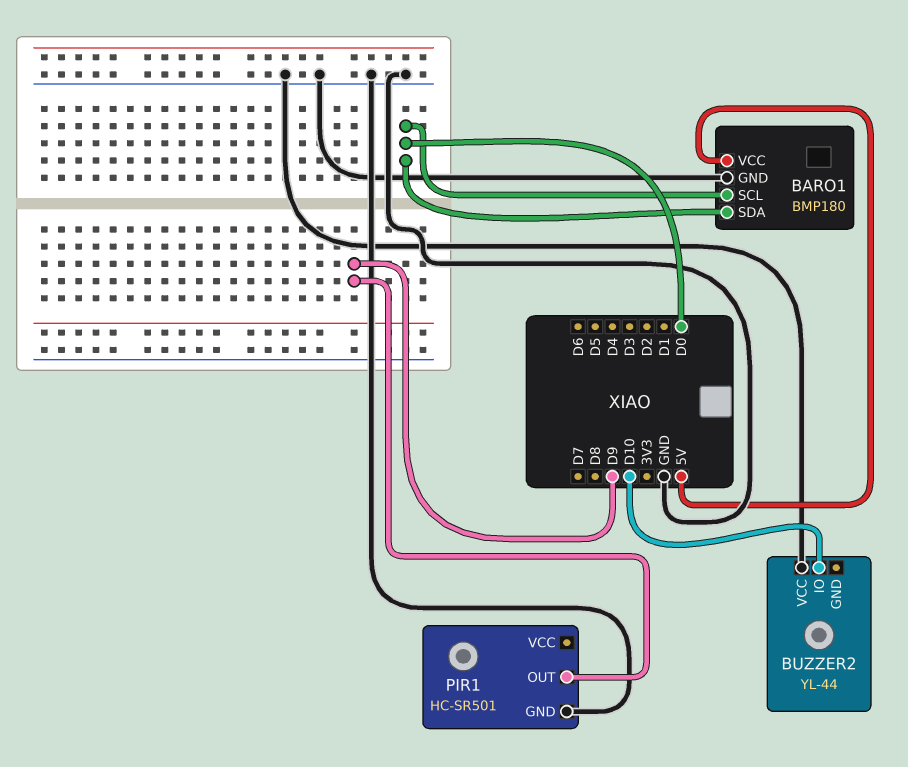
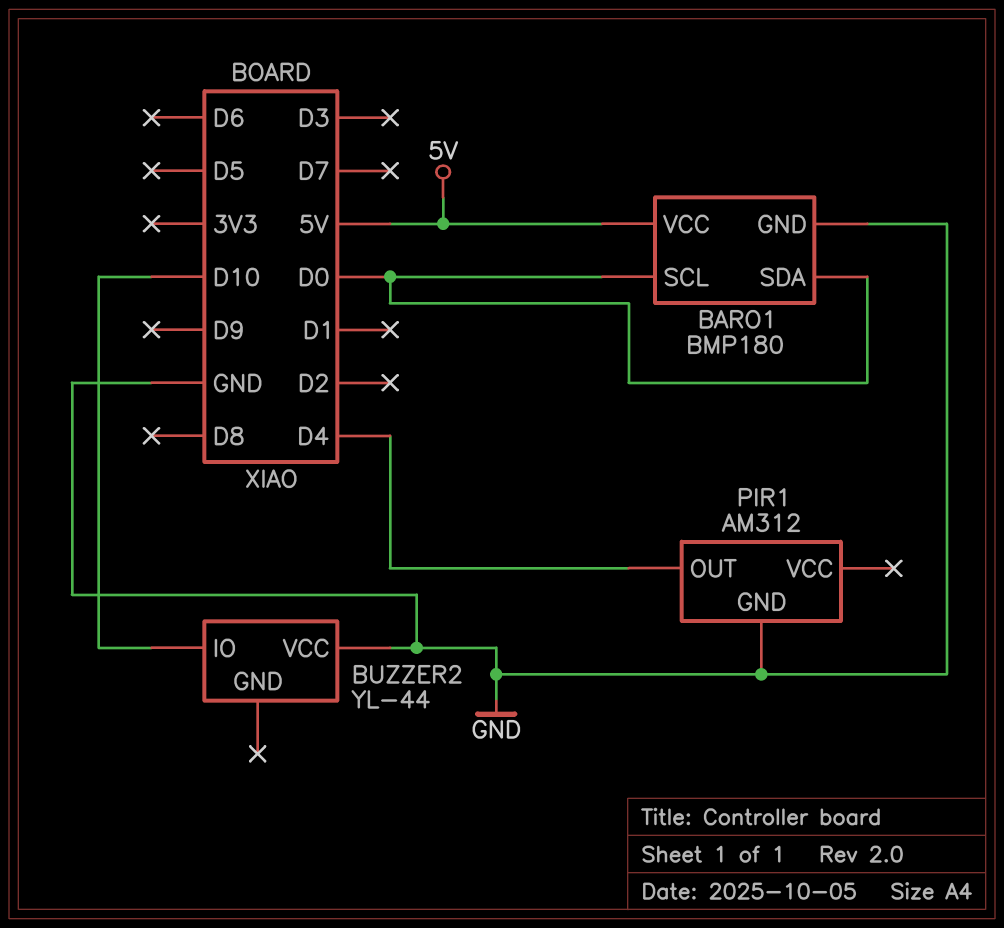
PIR1: HC-SR501 -> AM312
PIR1 pin OUT: D9 -> D4

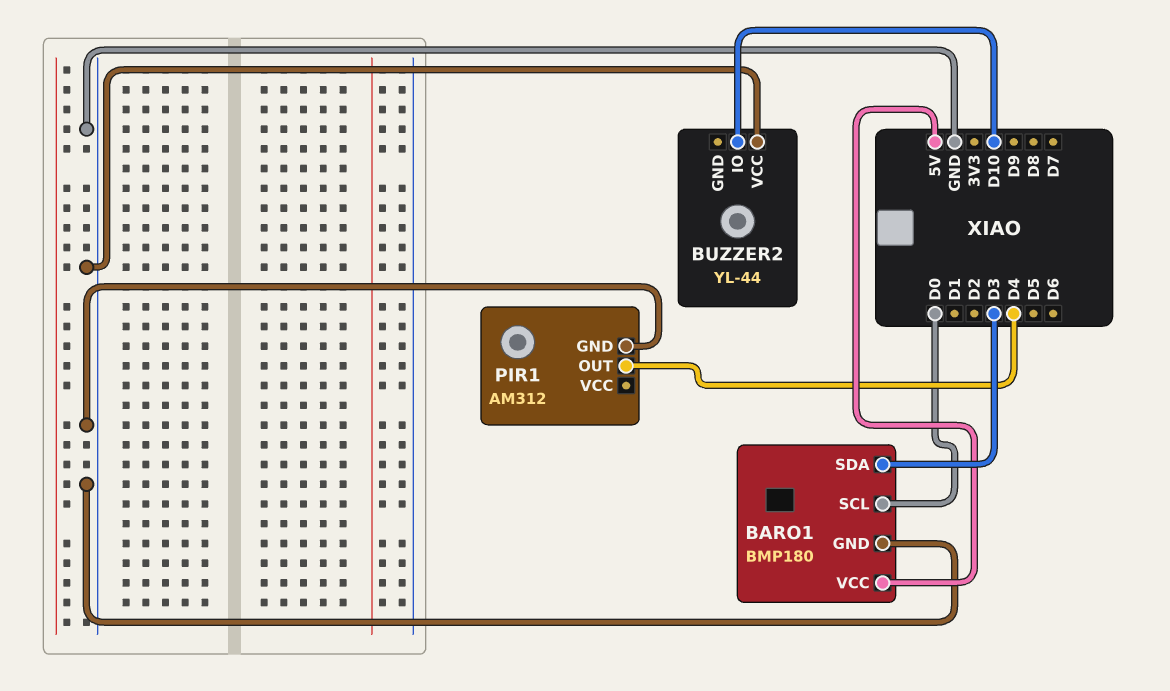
BARO1 pin SDA: D0 -> D3

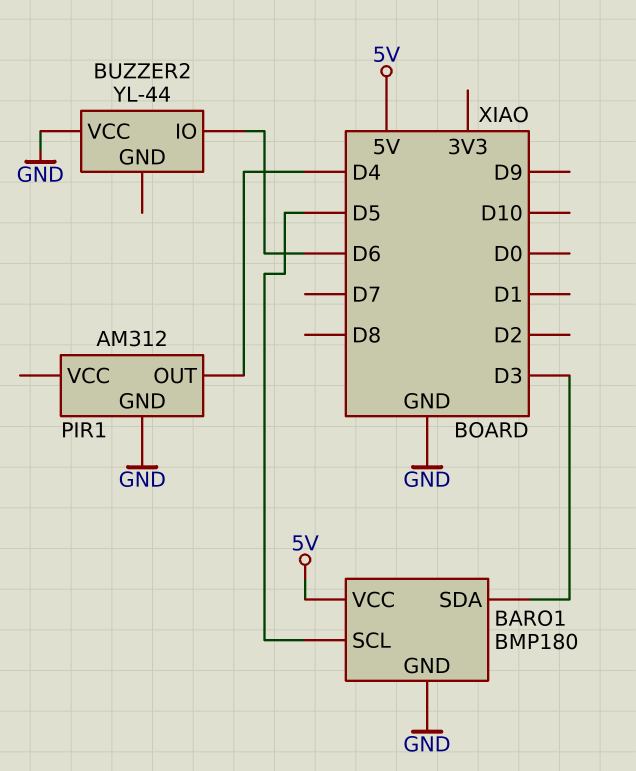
BARO1 pin SCL: D0 -> D5
BUZZER2 pin IO: D10 -> D6

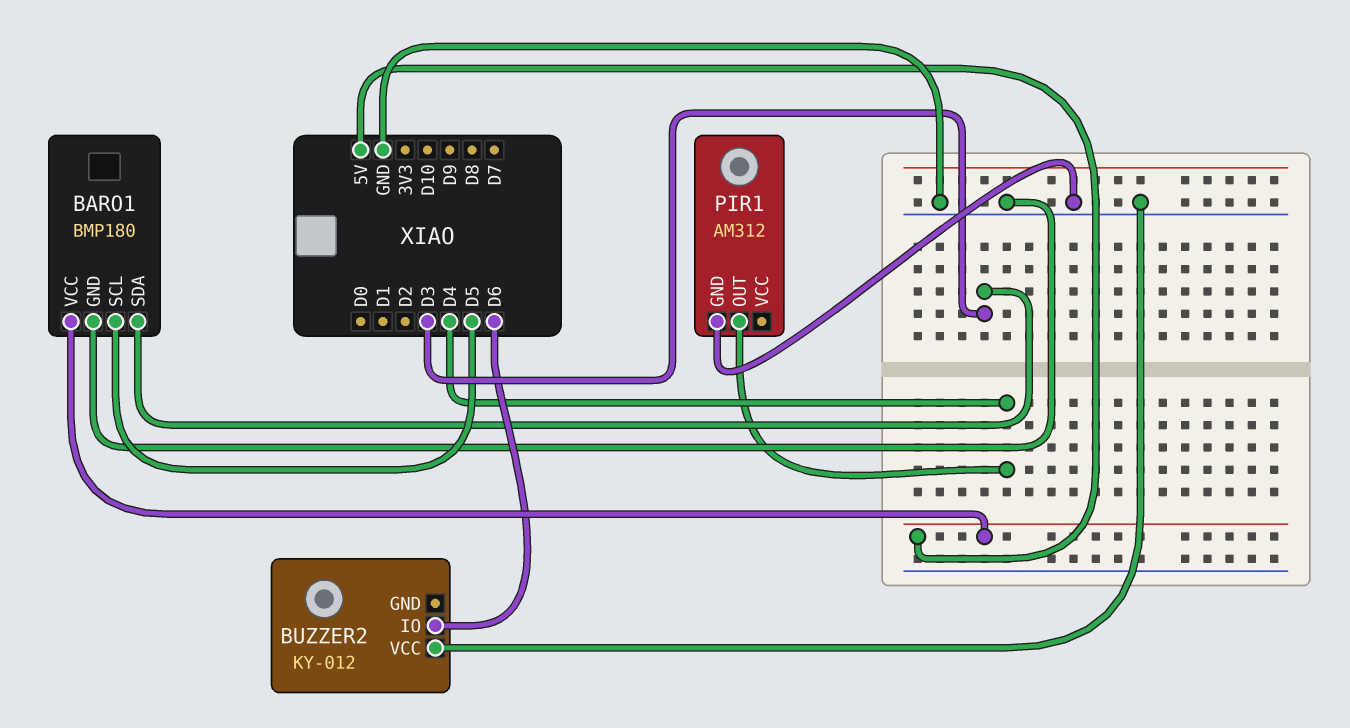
BUZZER2: YL-44 -> KY-012

